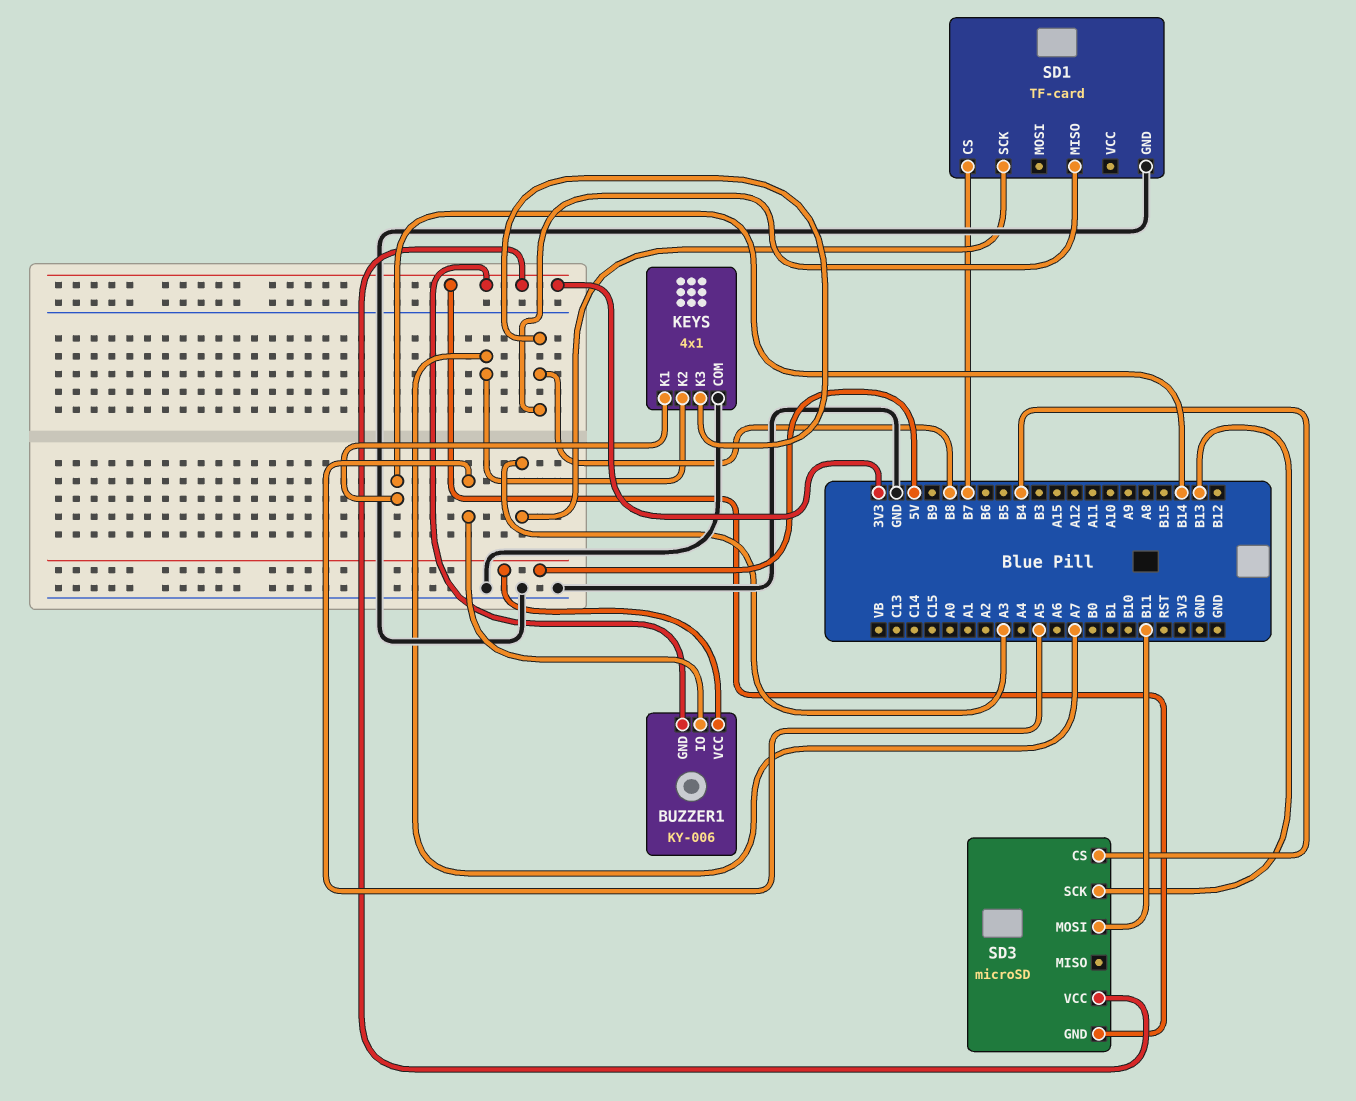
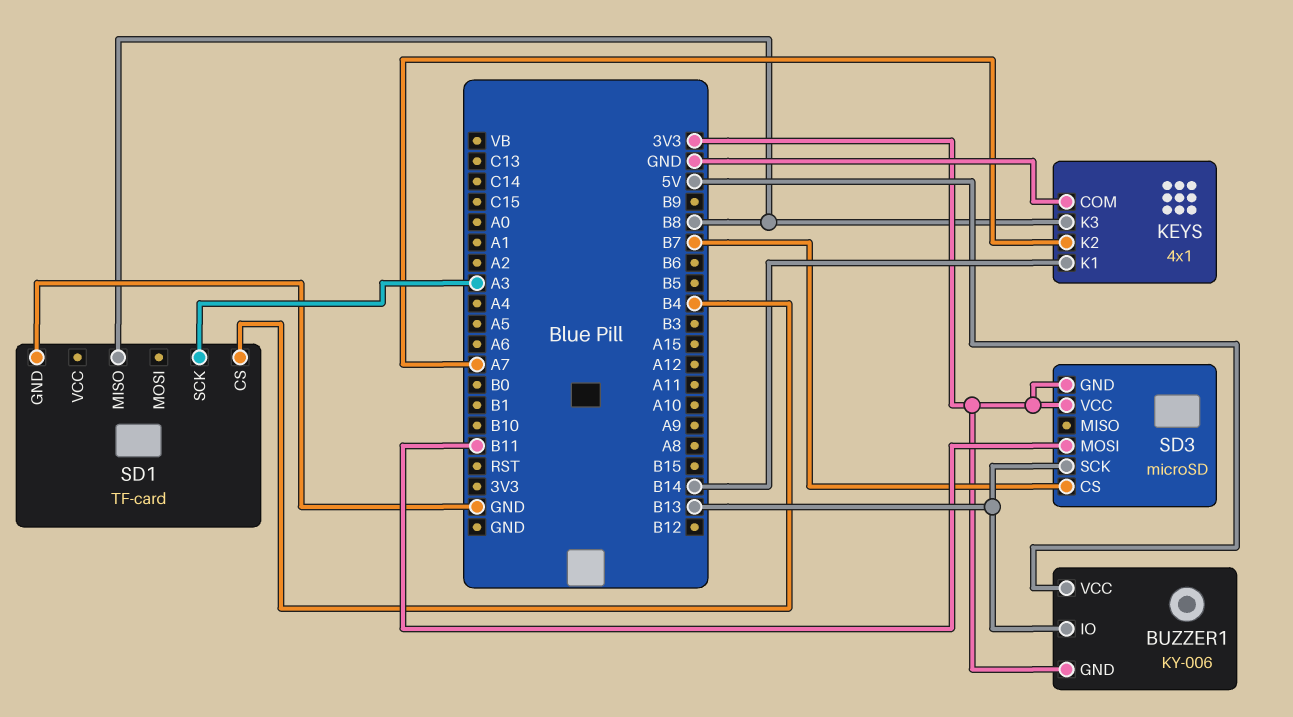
BUZZER1 pin IO: A5 -> B13
SD1 pin CS: B7 -> B4
SD3 pin CS: B4 -> B7

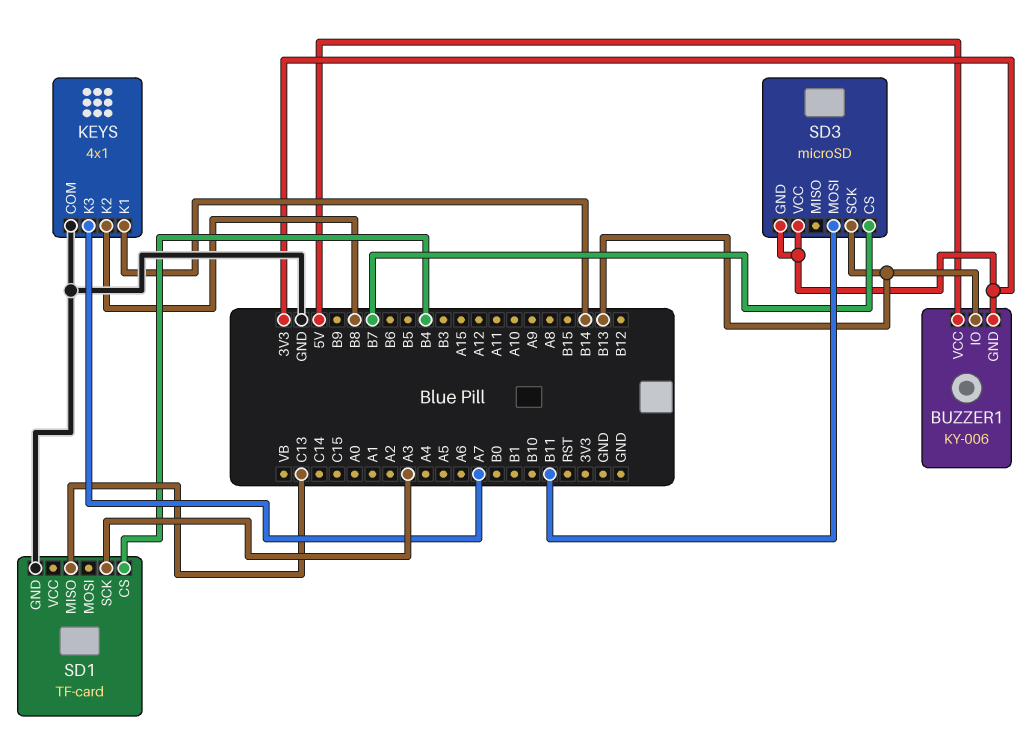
KEYS pin K2: A7 -> B8
KEYS pin K3: B8 -> A7
SD1 pin MISO: B8 -> C13

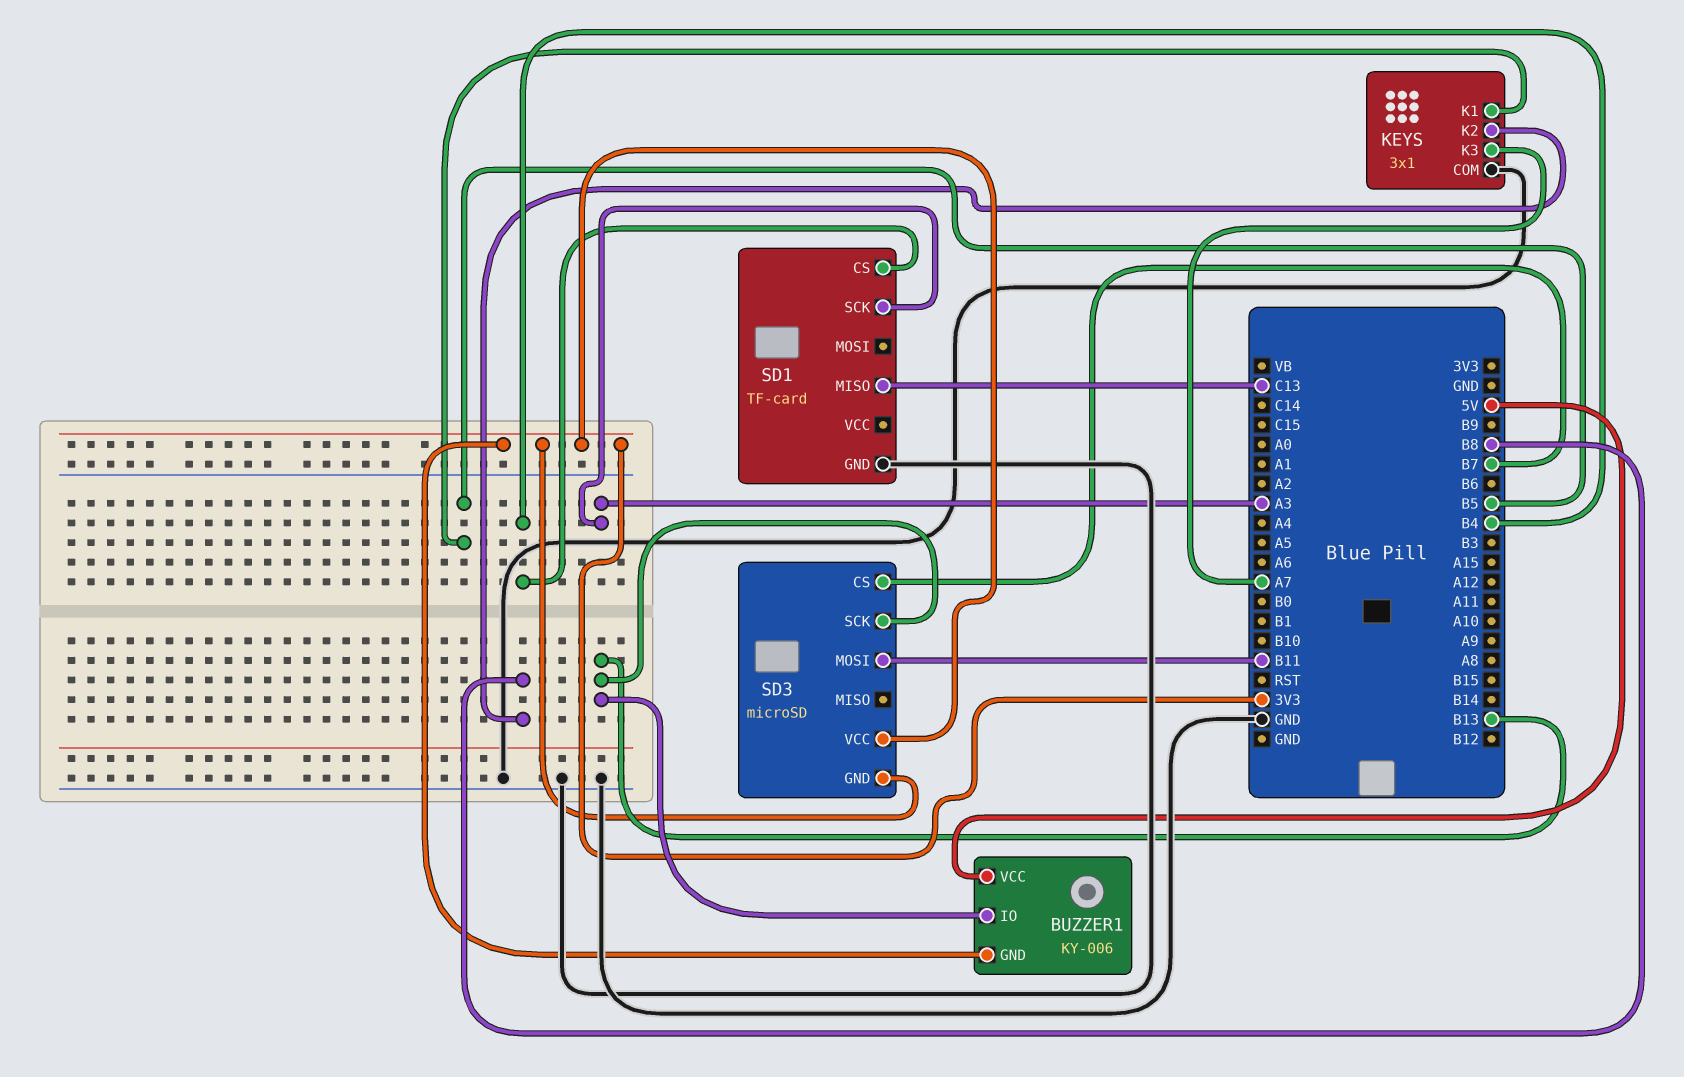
KEYS: 4x1 -> 3x1
KEYS pin K1: B14 -> B5

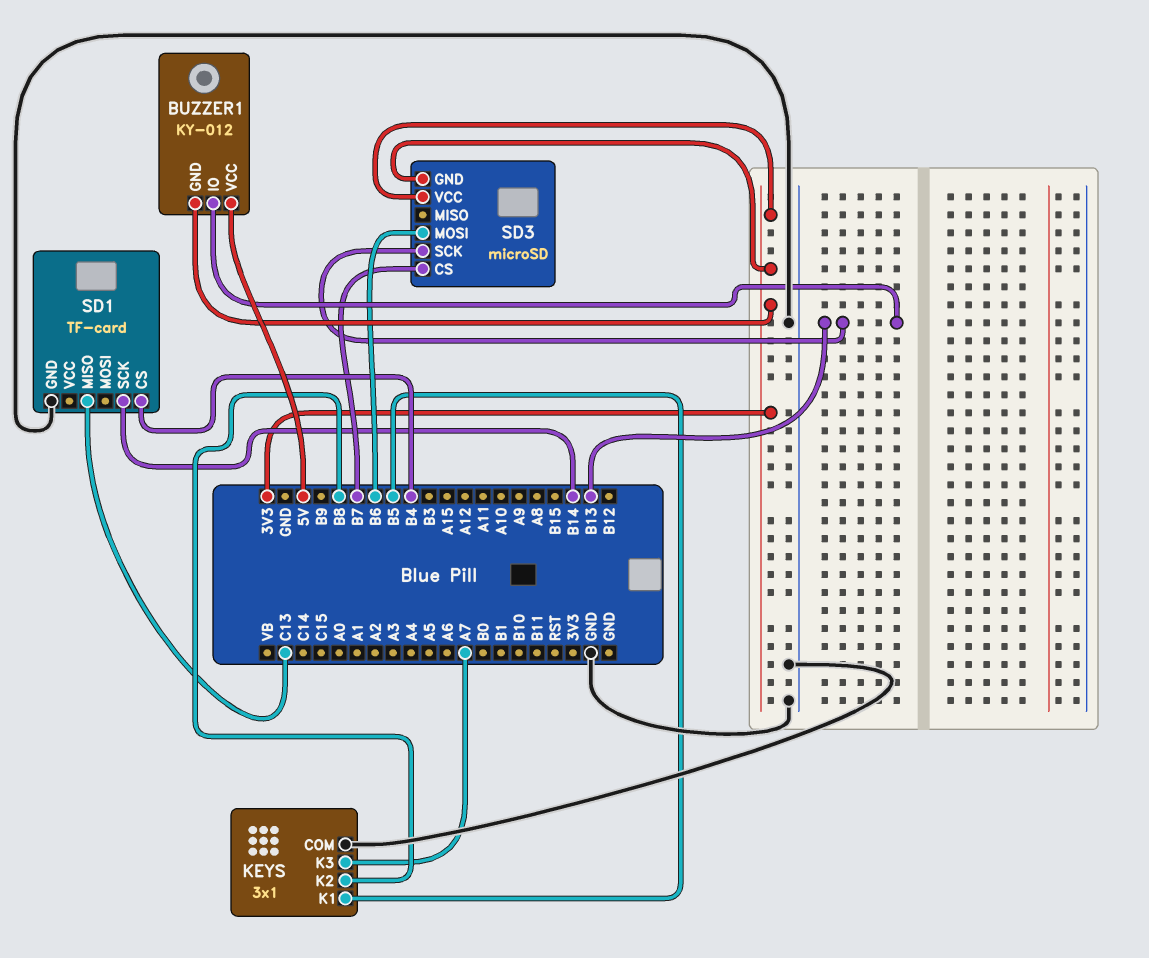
BUZZER1: KY-006 -> KY-012
SD1 pin SCK: A3 -> B14
SD3 pin MOSI: B11 -> B6

